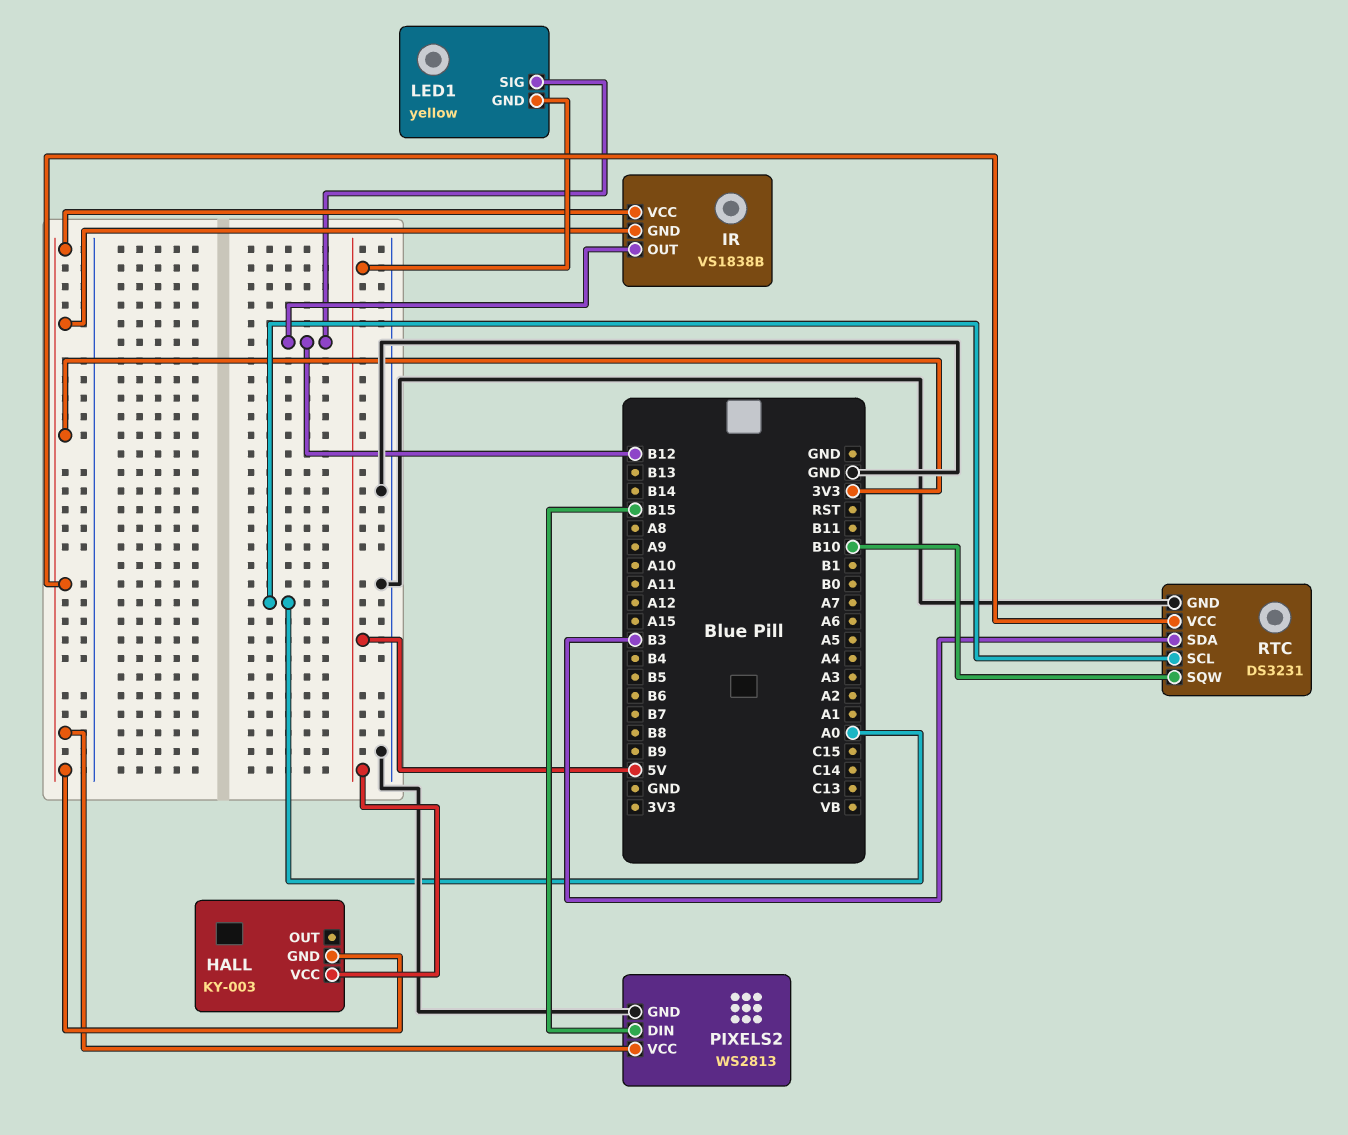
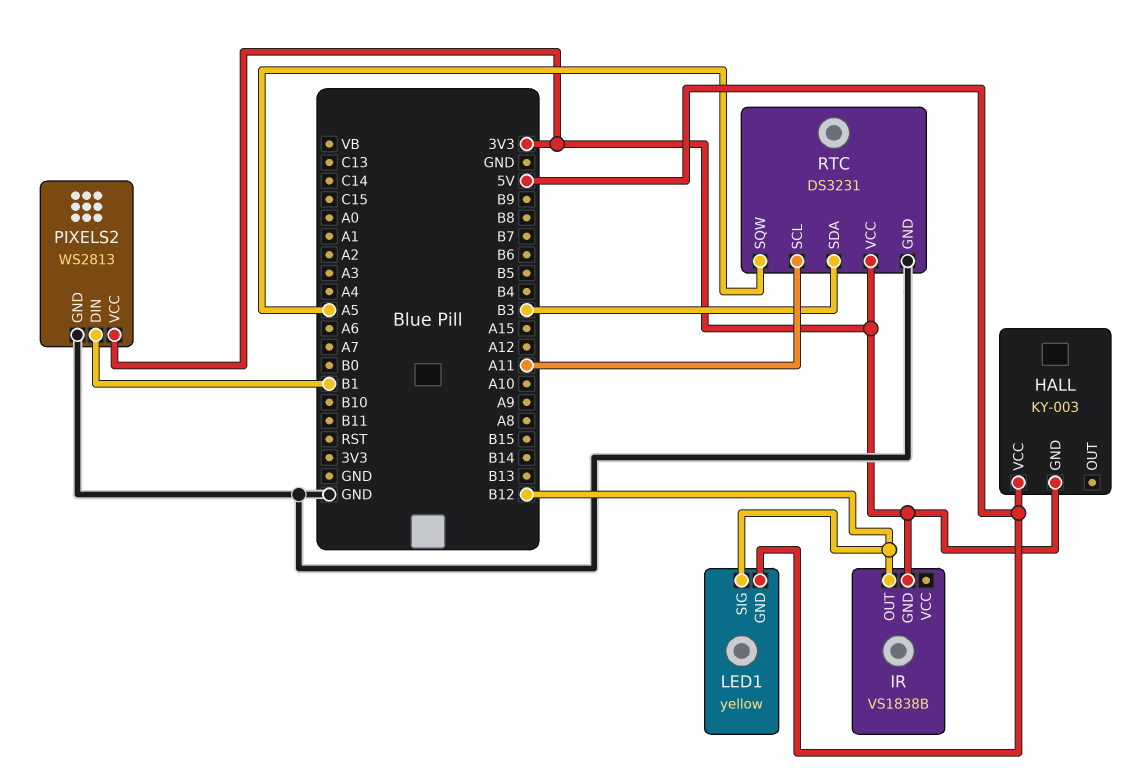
IR pin VCC: 3V3 -> none
PIXELS2 pin DIN: B15 -> B1
RTC pin SCL: A0 -> A11
RTC pin SQW: B10 -> A5

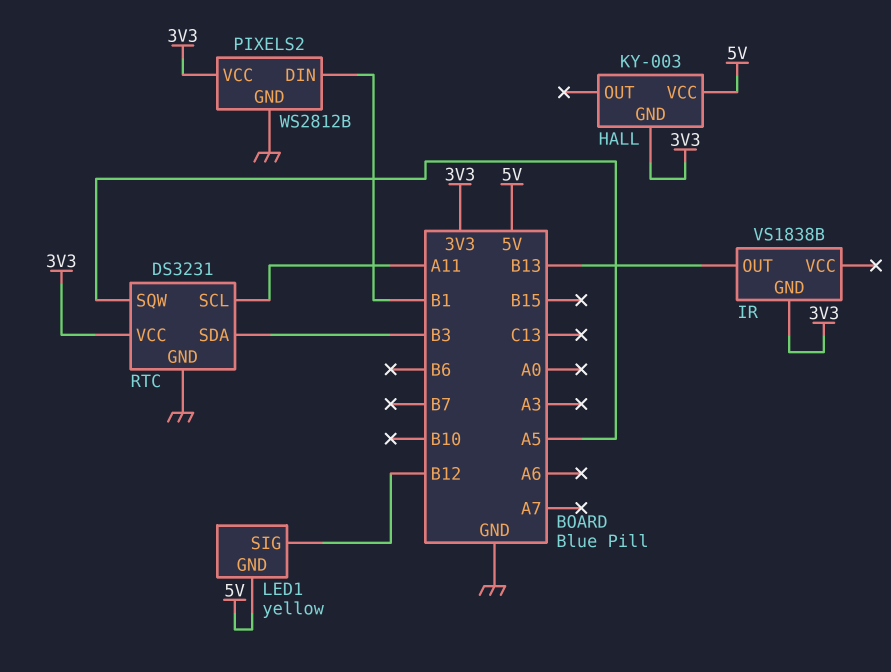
IR pin OUT: B12 -> B13
PIXELS2: WS2813 -> WS2812B

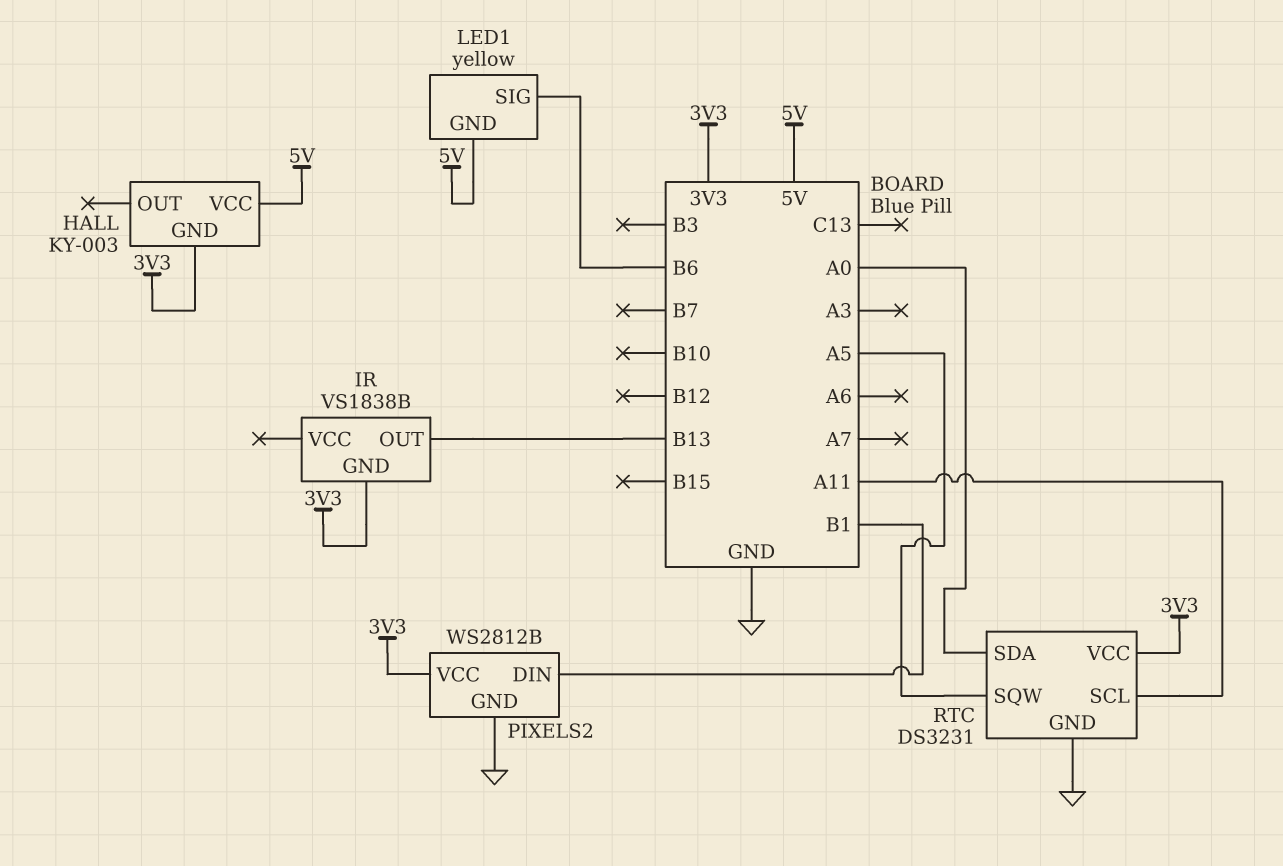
LED1 pin SIG: B12 -> B6
RTC pin SDA: B3 -> A0

